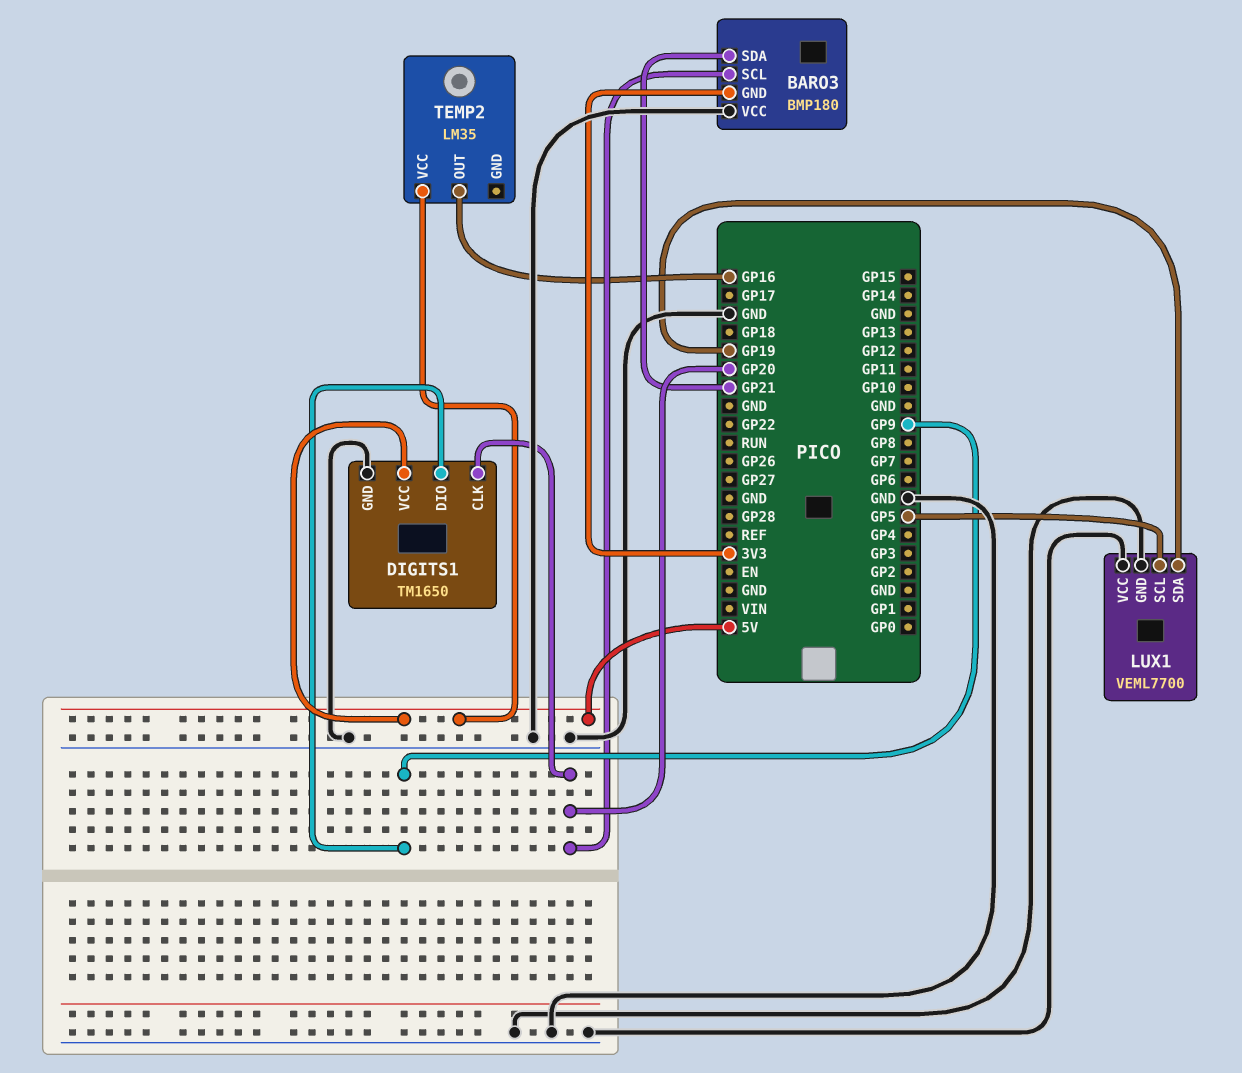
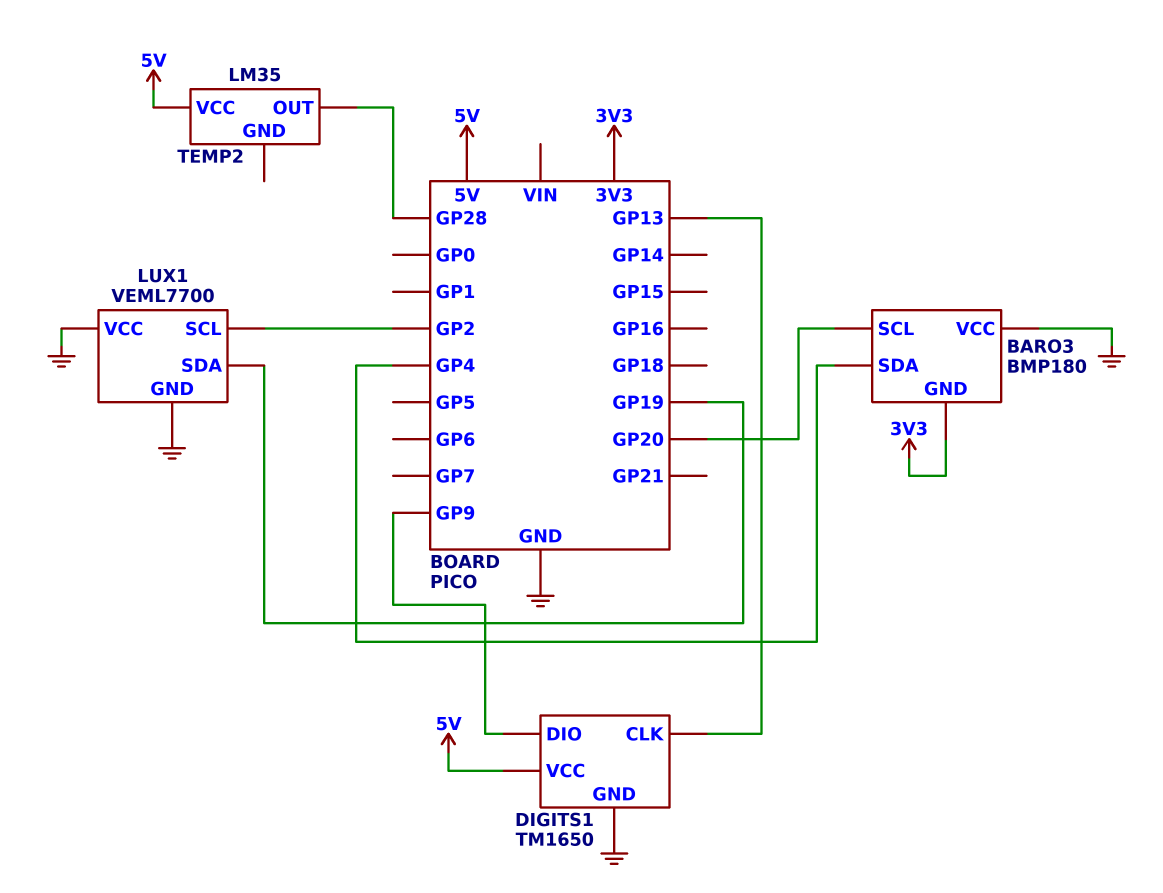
BARO3 pin SDA: GP21 -> GP4
DIGITS1 pin CLK: GP20 -> GP13
LUX1 pin SCL: GP5 -> GP2
TEMP2 pin OUT: GP16 -> GP28

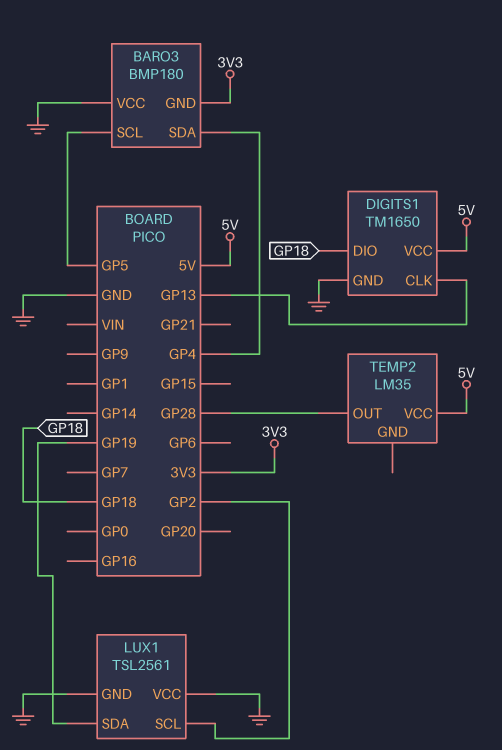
BARO3 pin SCL: GP20 -> GP5
DIGITS1 pin DIO: GP9 -> GP18
LUX1: VEML7700 -> TSL2561

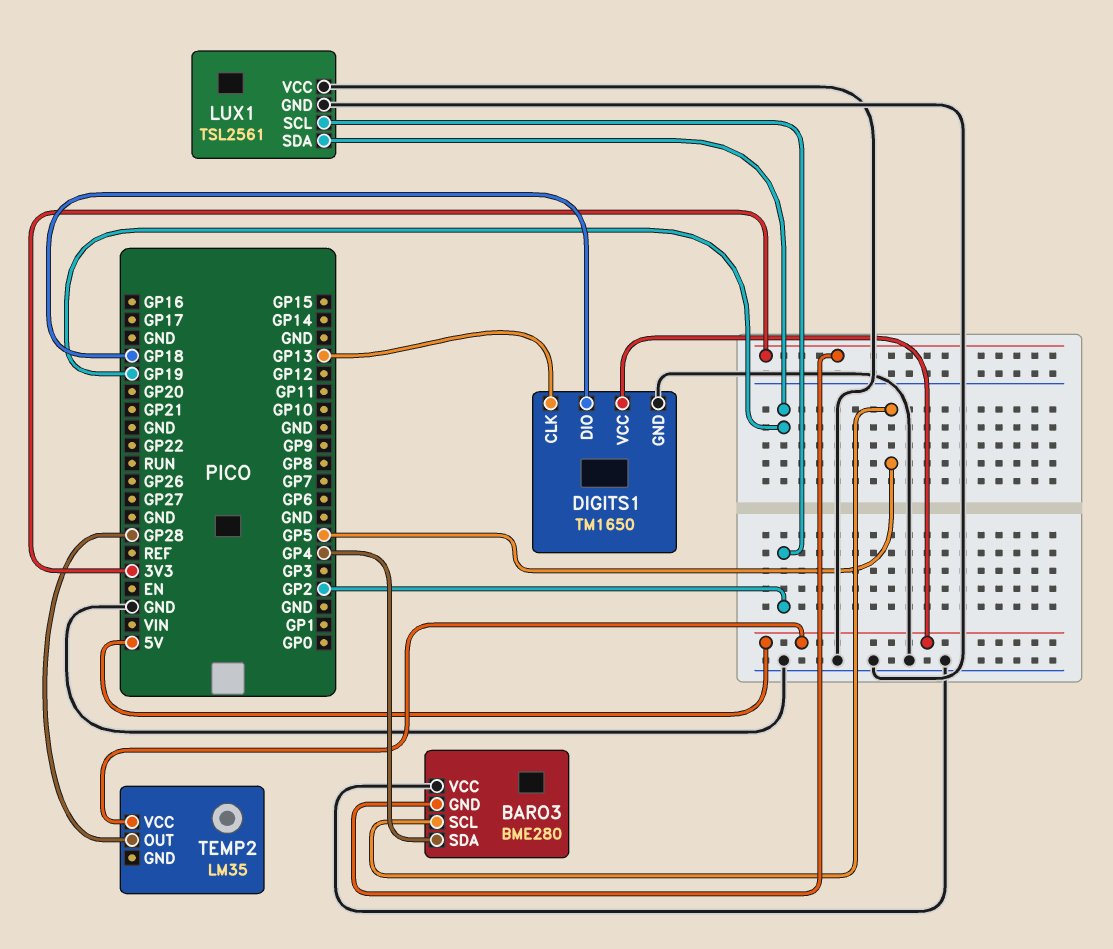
BARO3: BMP180 -> BME280

